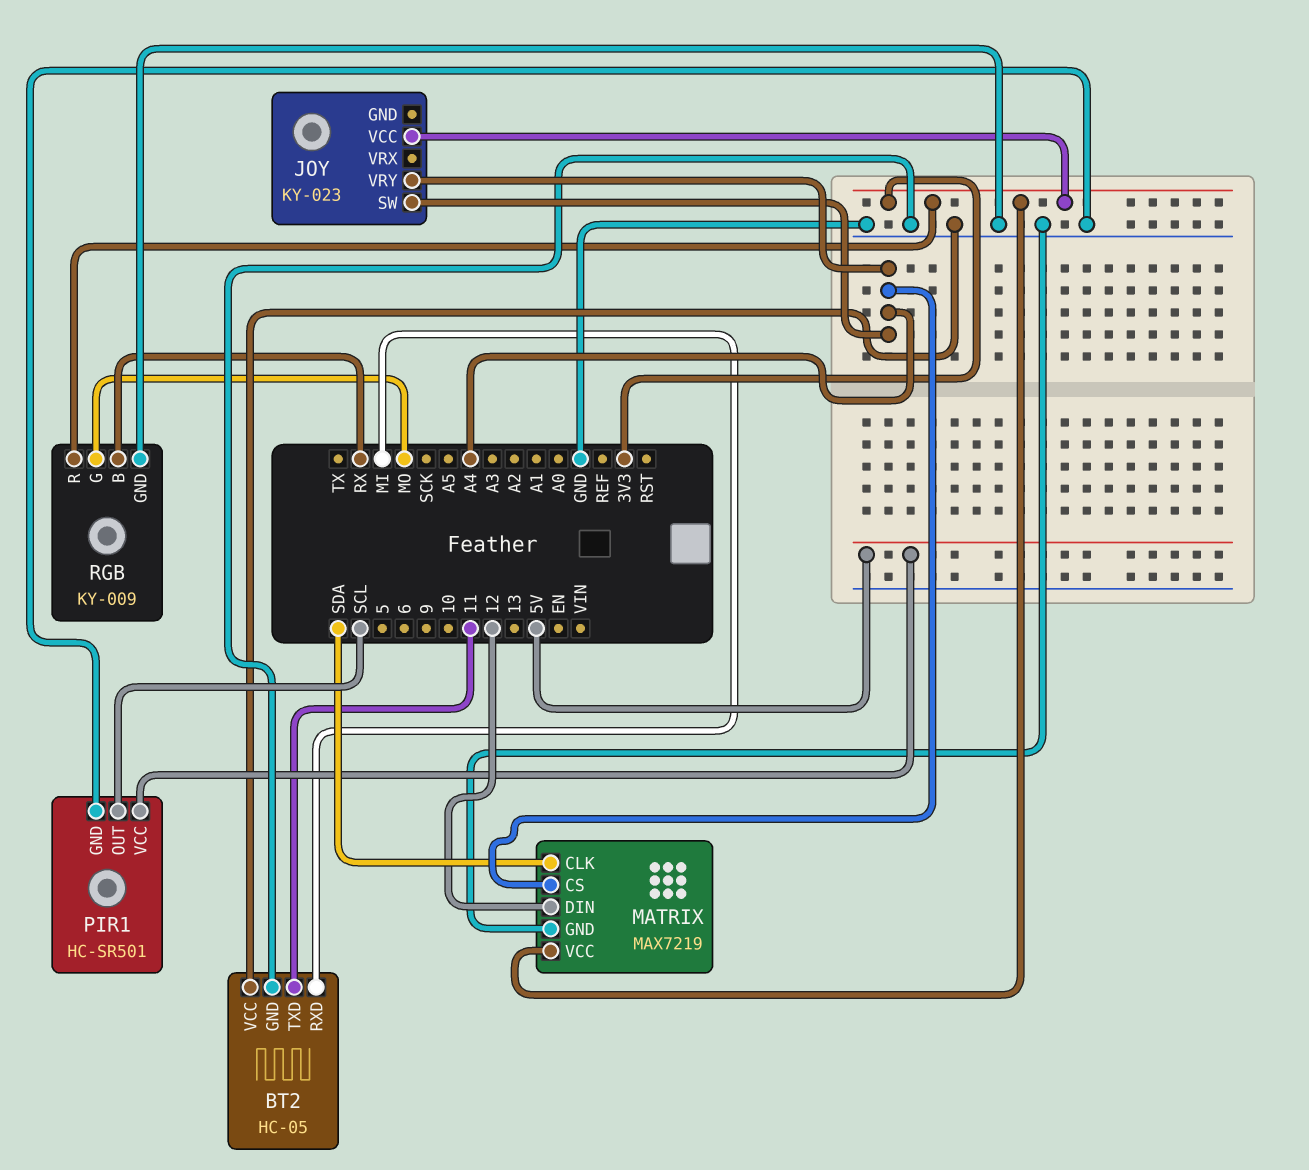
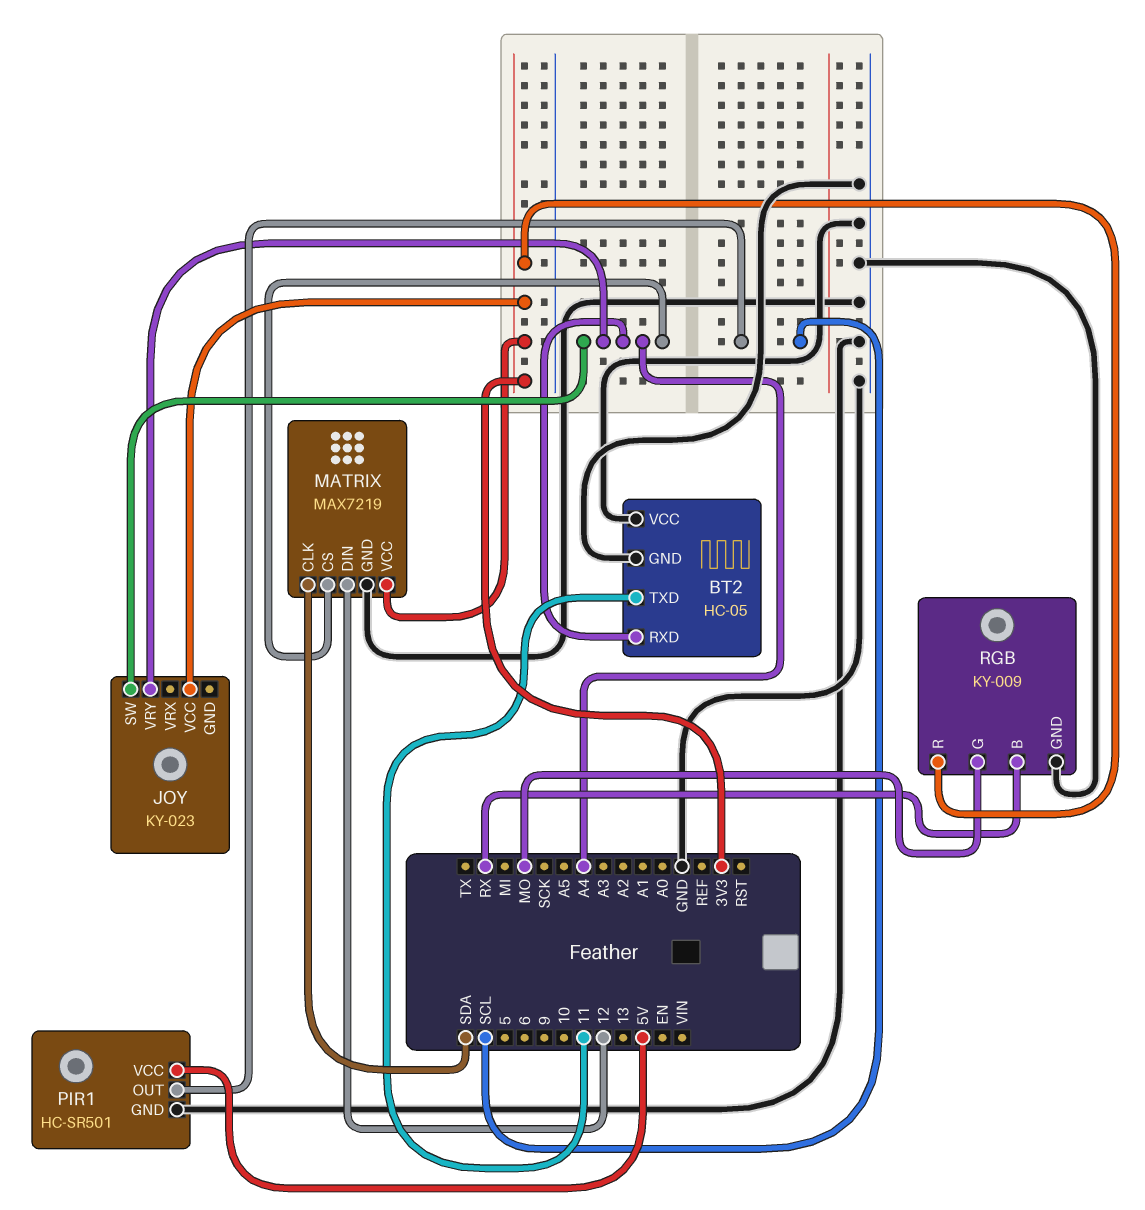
BT2 pin RXD: MI -> A4

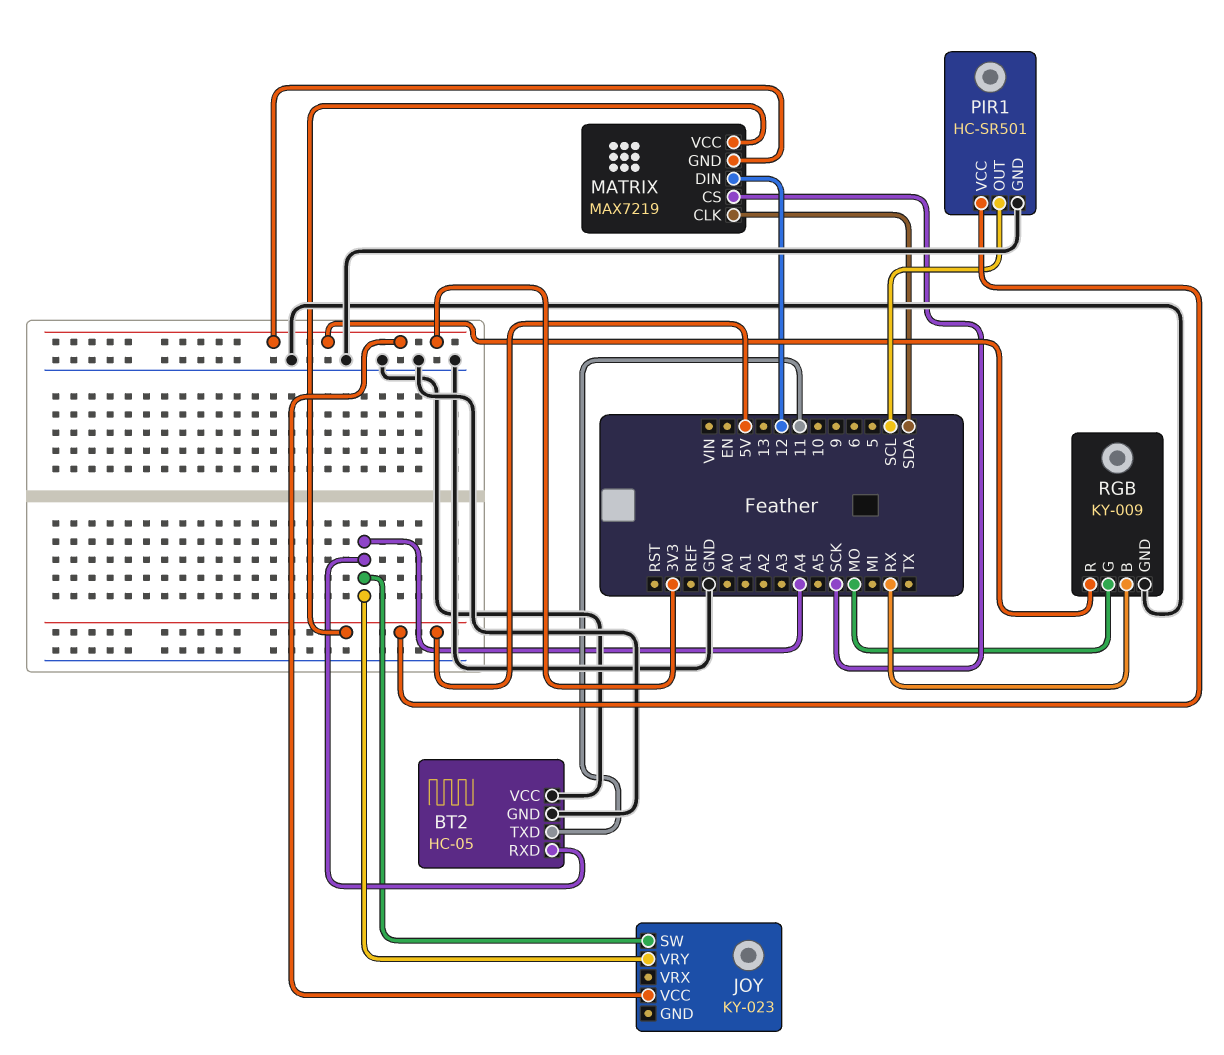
MATRIX pin CS: A4 -> SCK
MATRIX pin GND: GND -> 3V3
MATRIX pin VCC: 3V3 -> 5V

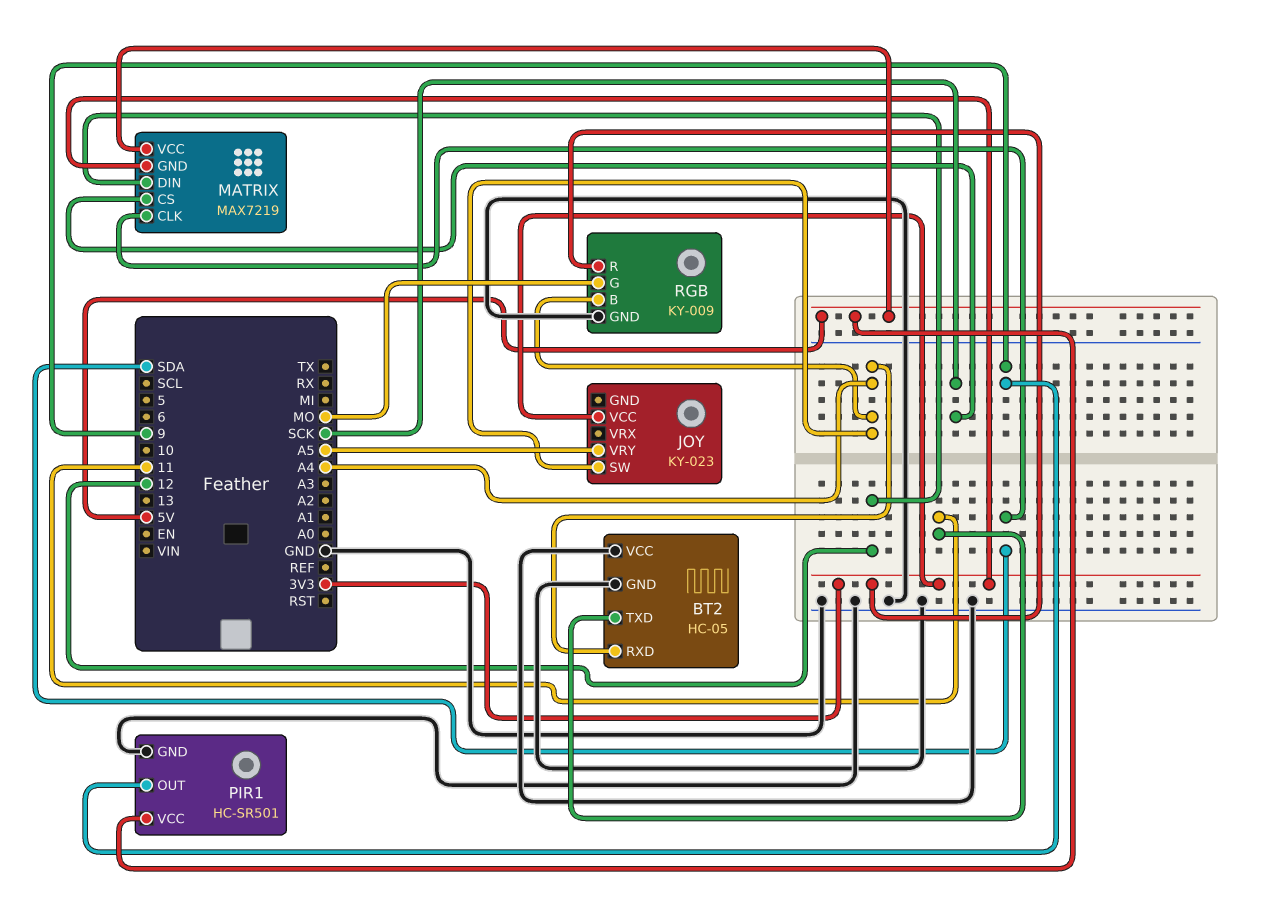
JOY pin VRY: A4 -> A5
PIR1 pin OUT: SCL -> 9
RGB pin B: RX -> A4

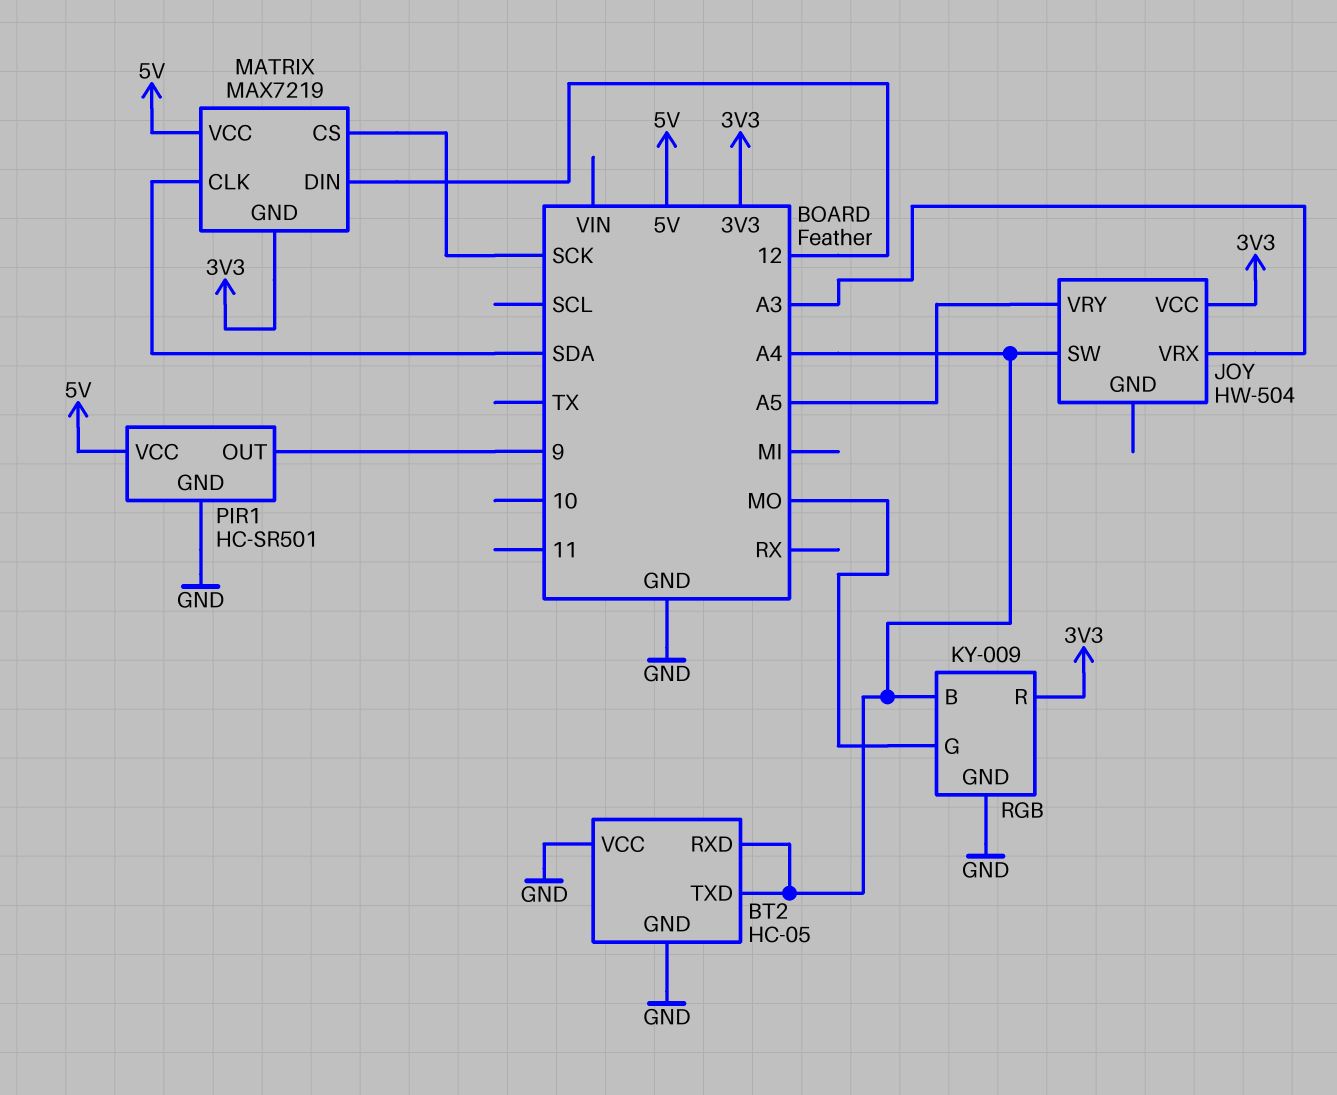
BT2 pin TXD: 11 -> A4
JOY: KY-023 -> HW-504
JOY pin VRX: none -> A3

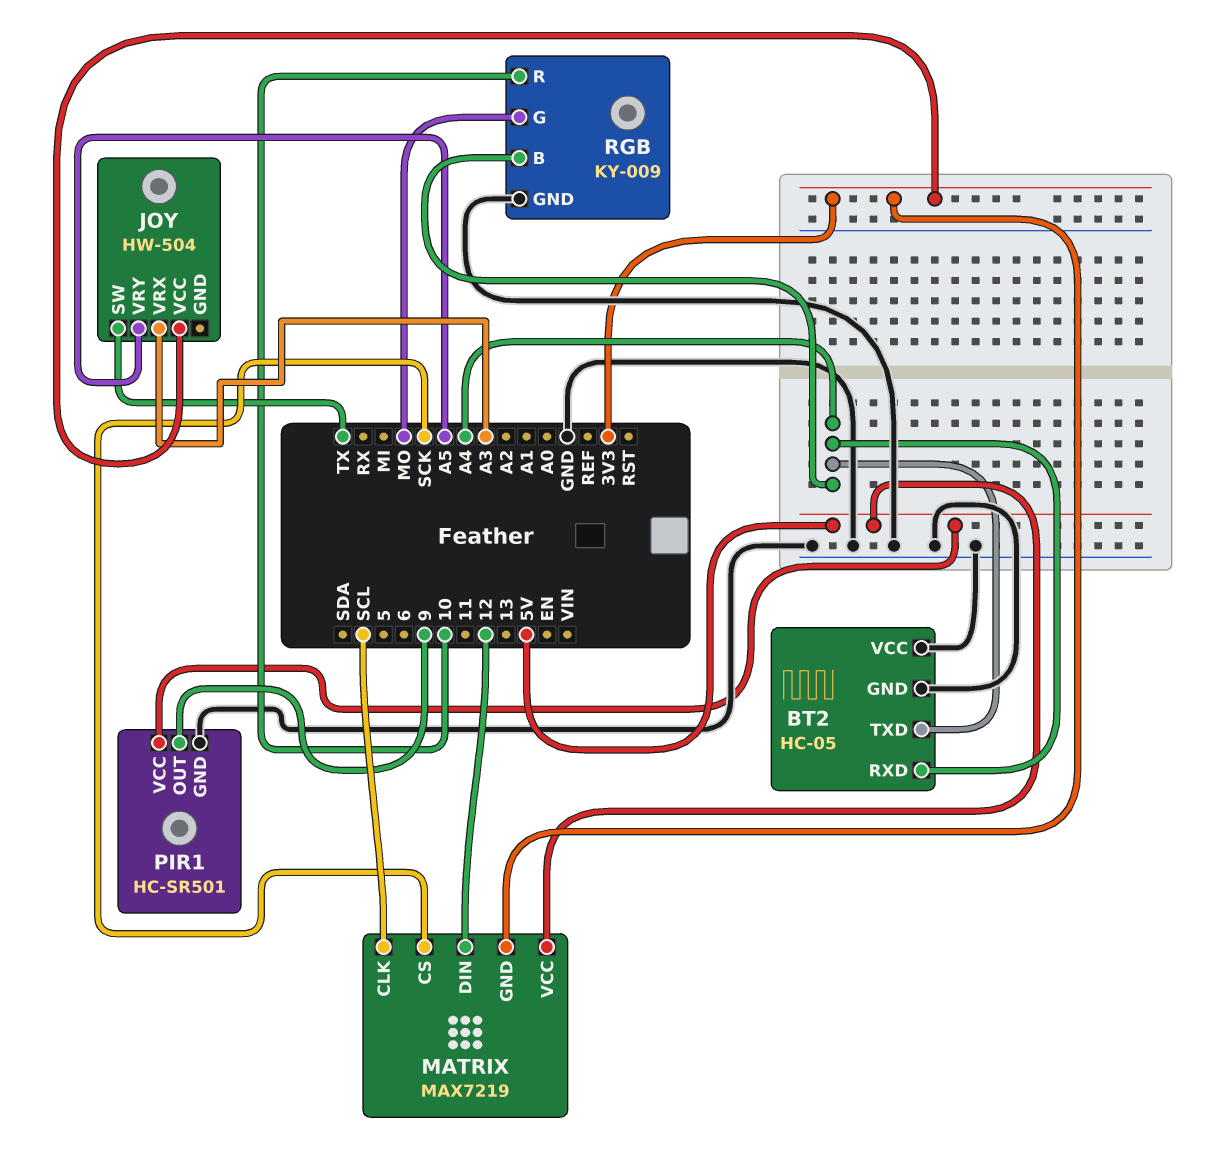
JOY pin SW: A4 -> TX
MATRIX pin CLK: SDA -> SCL
RGB pin R: 3V3 -> 10

